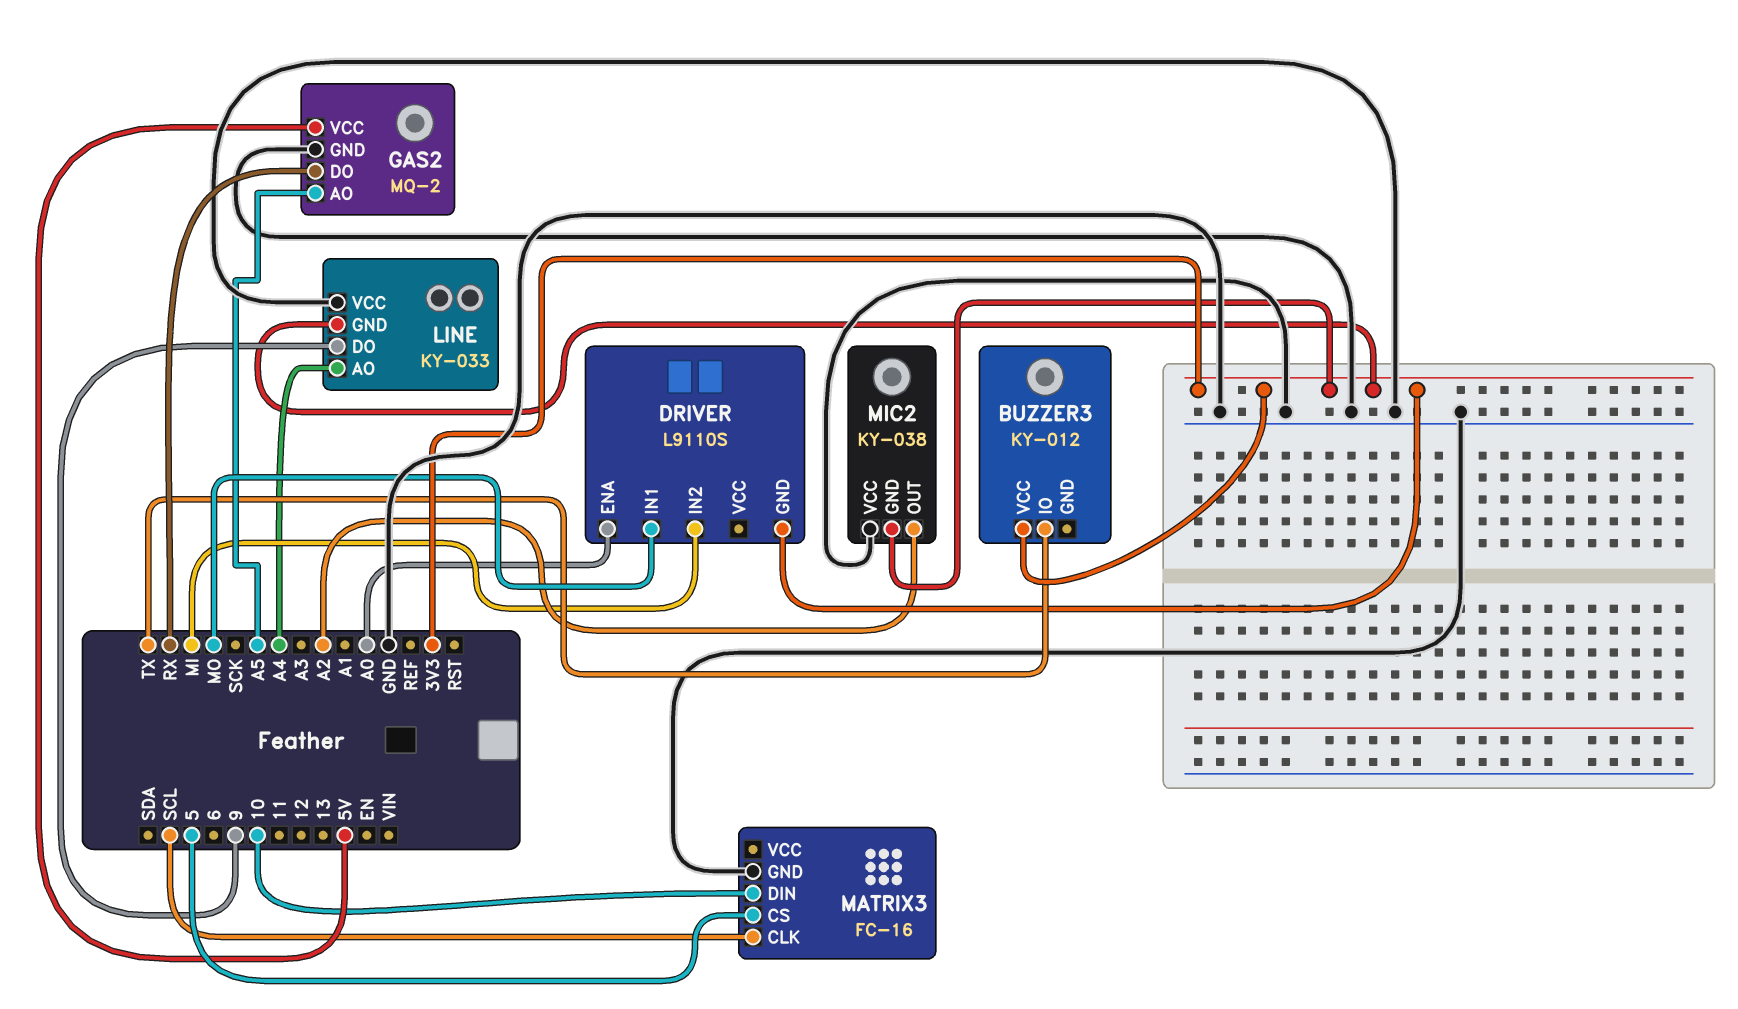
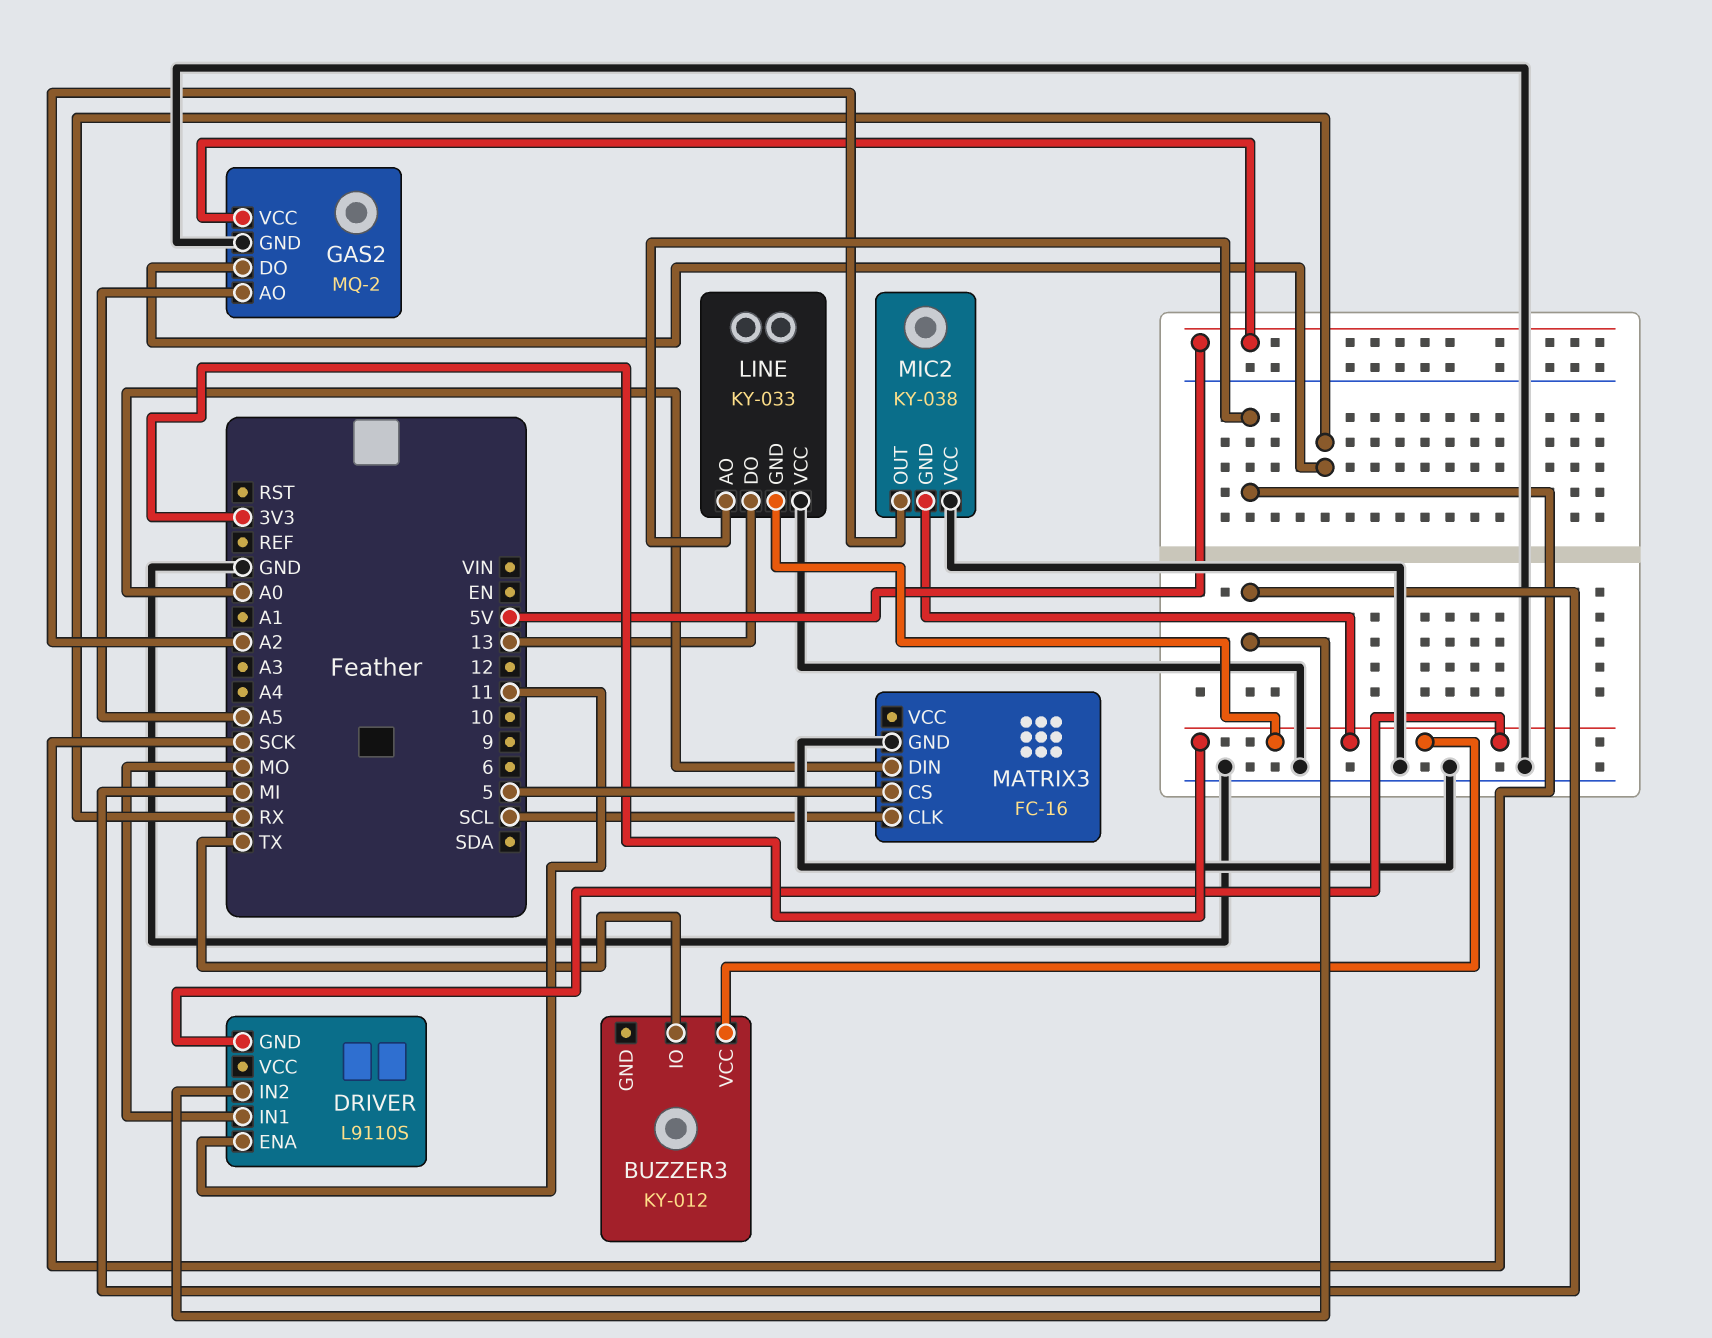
DRIVER pin ENA: A0 -> 11
LINE pin AO: A4 -> SCK
LINE pin DO: 9 -> 13
MATRIX3 pin DIN: 10 -> A0

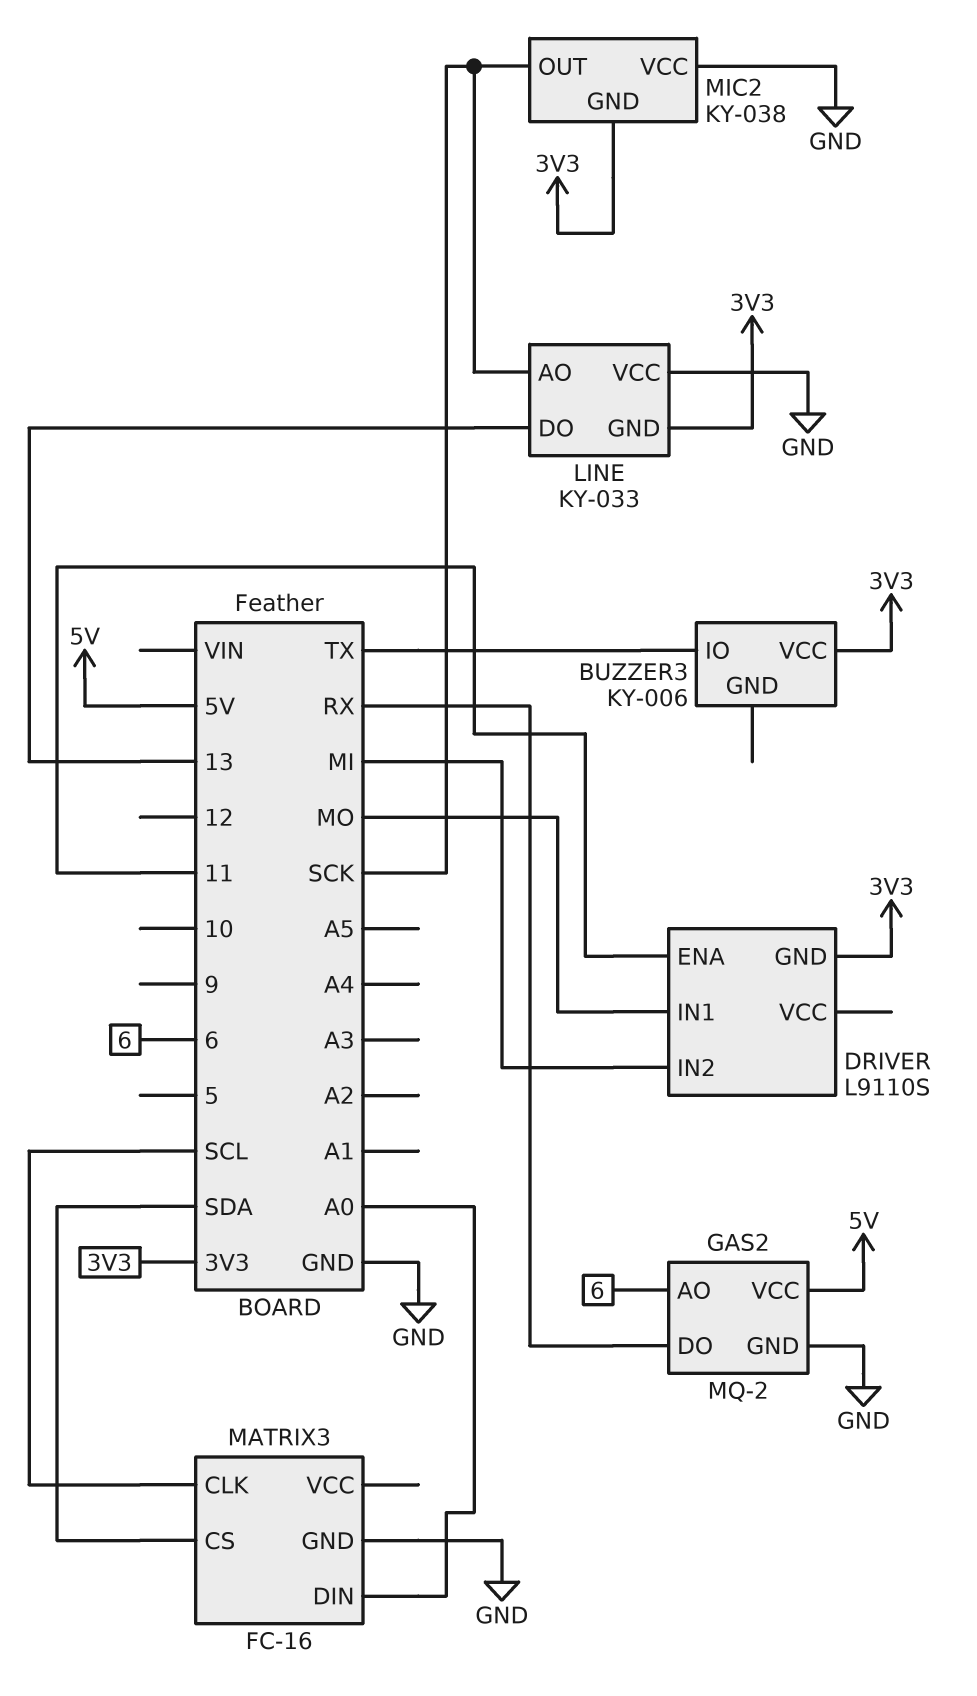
BUZZER3: KY-012 -> KY-006
GAS2 pin AO: A5 -> 6
MATRIX3 pin CS: 5 -> SDA
MIC2 pin OUT: A2 -> SCK

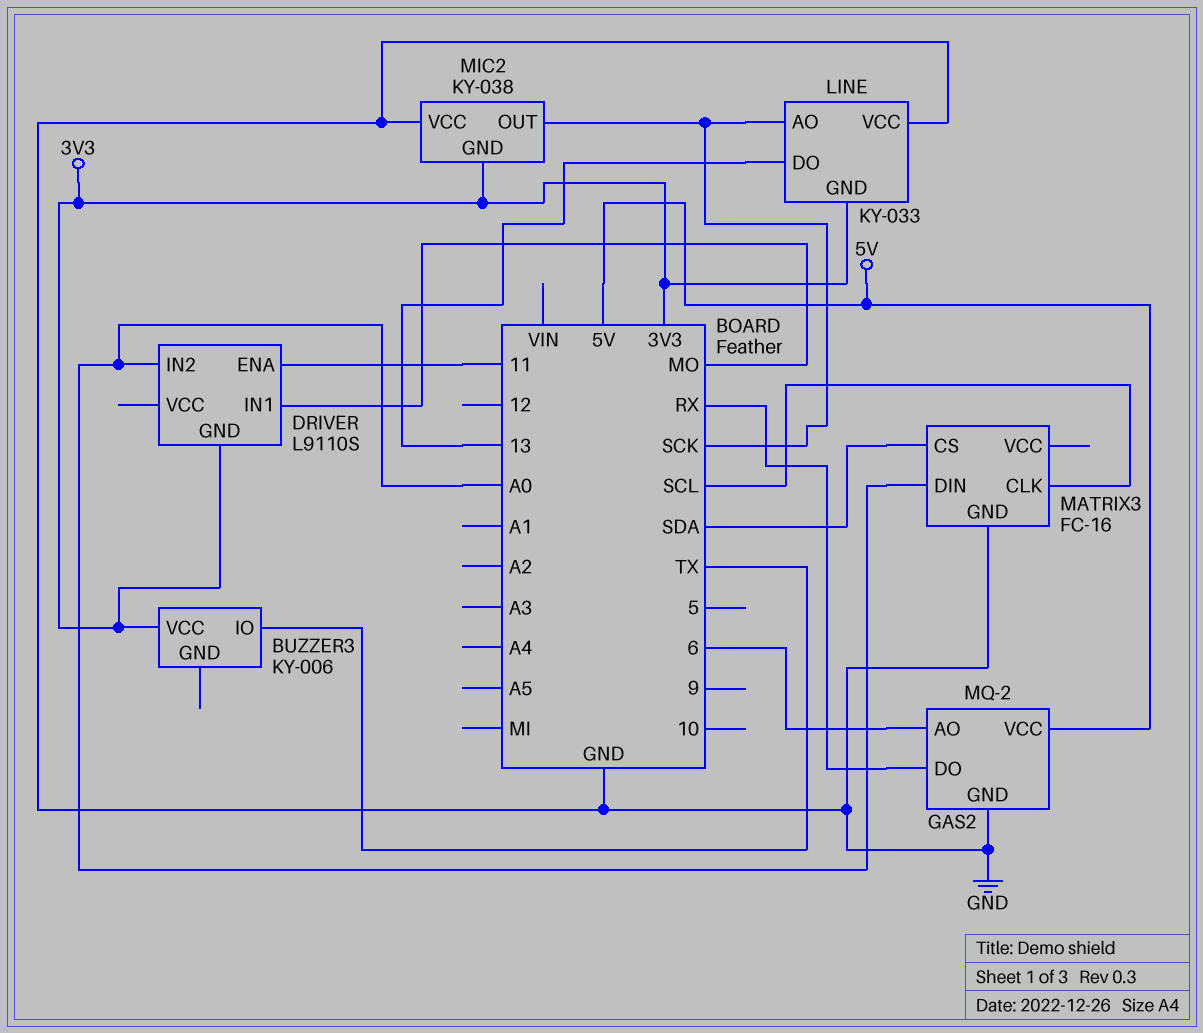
DRIVER pin IN2: MI -> A0

